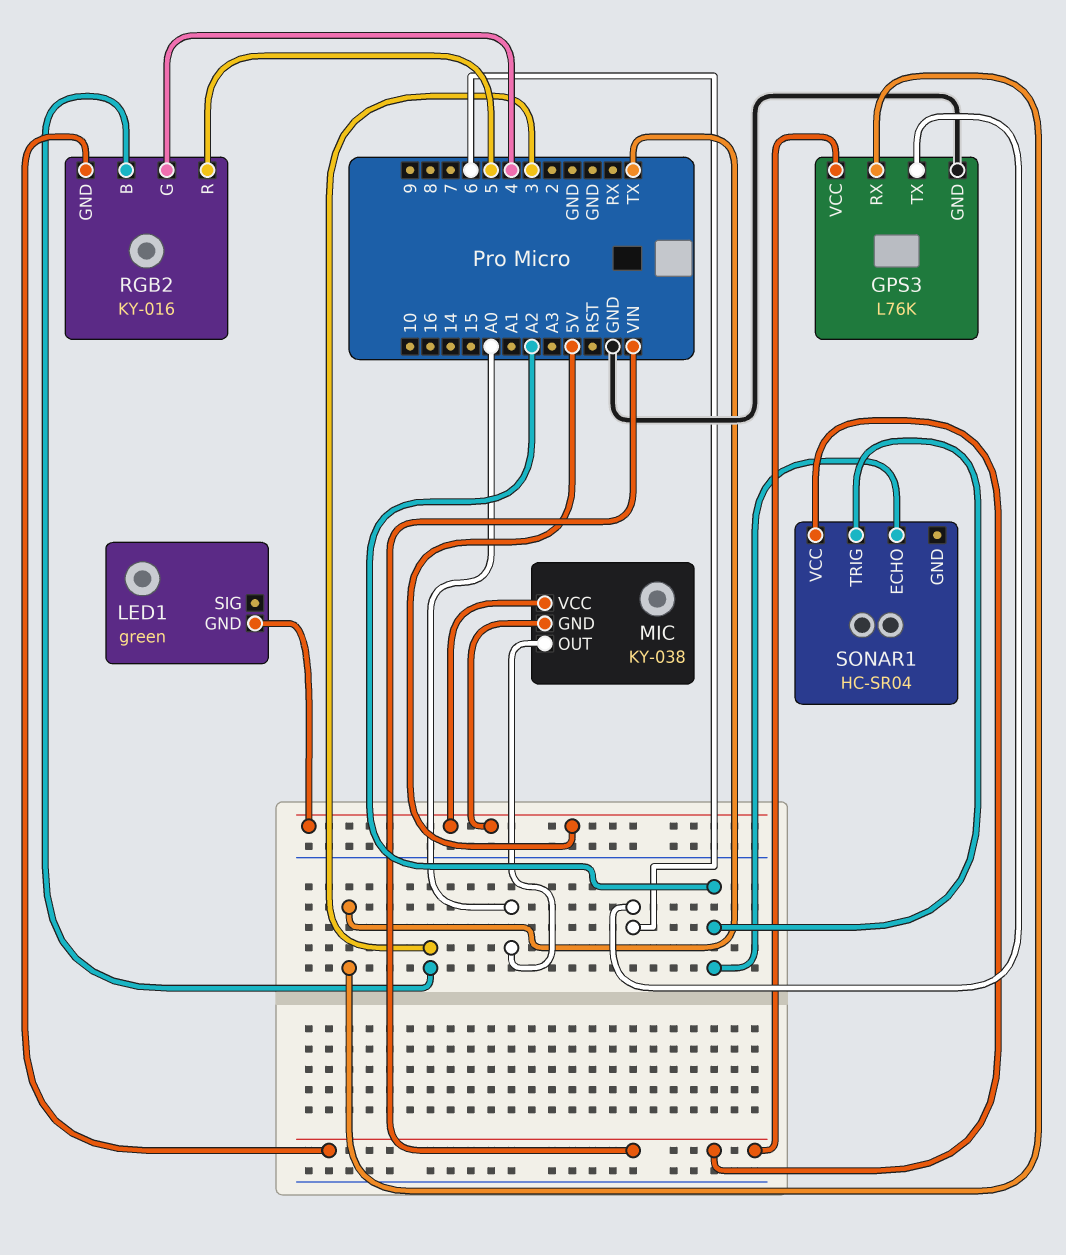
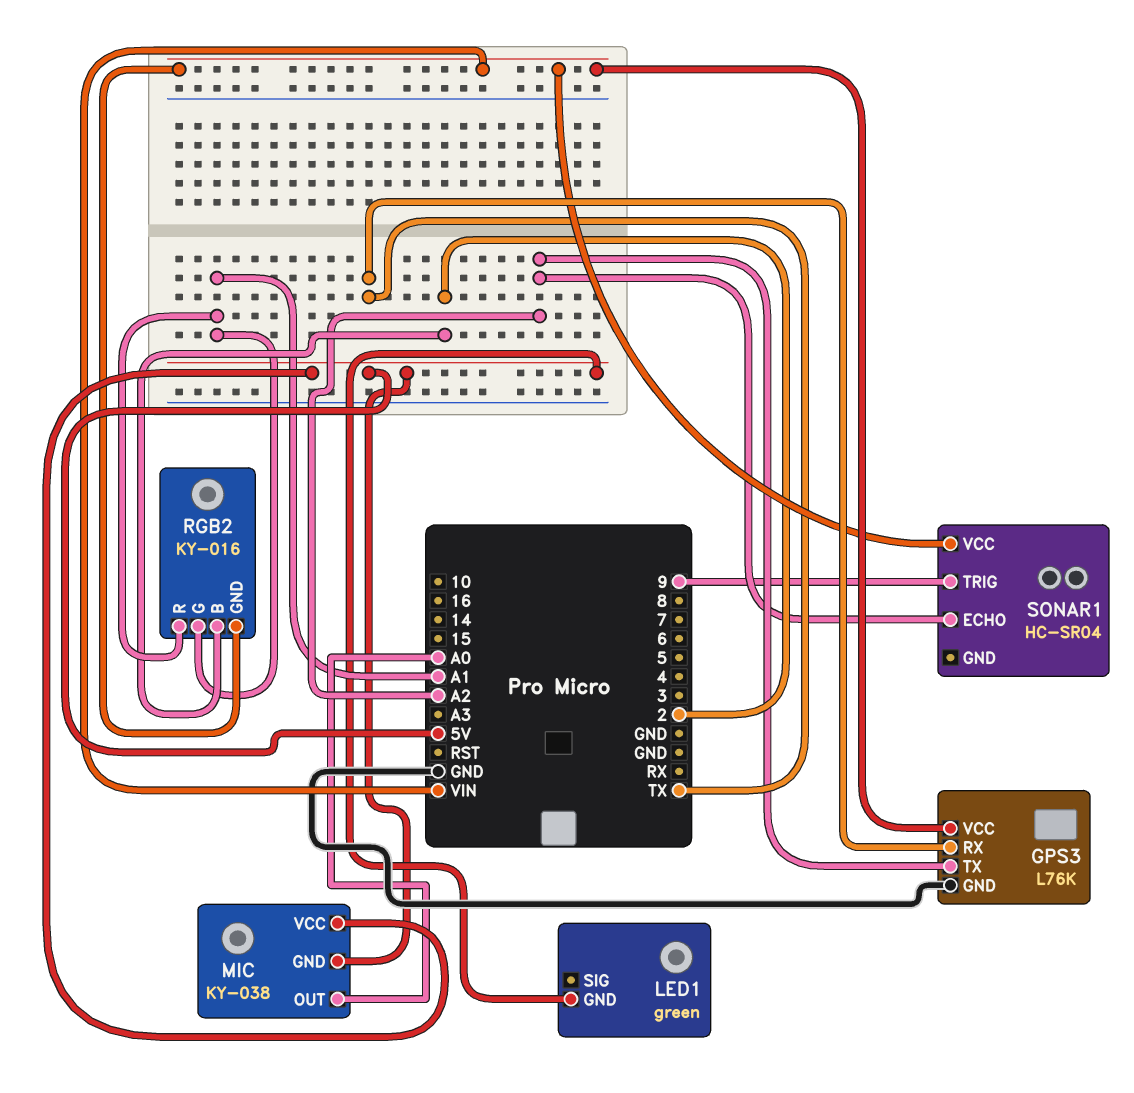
GPS3 pin TX: 6 -> A2
RGB2 pin B: 3 -> 2
RGB2 pin G: 4 -> A1
RGB2 pin R: 5 -> A1
SONAR1 pin TRIG: A2 -> 9

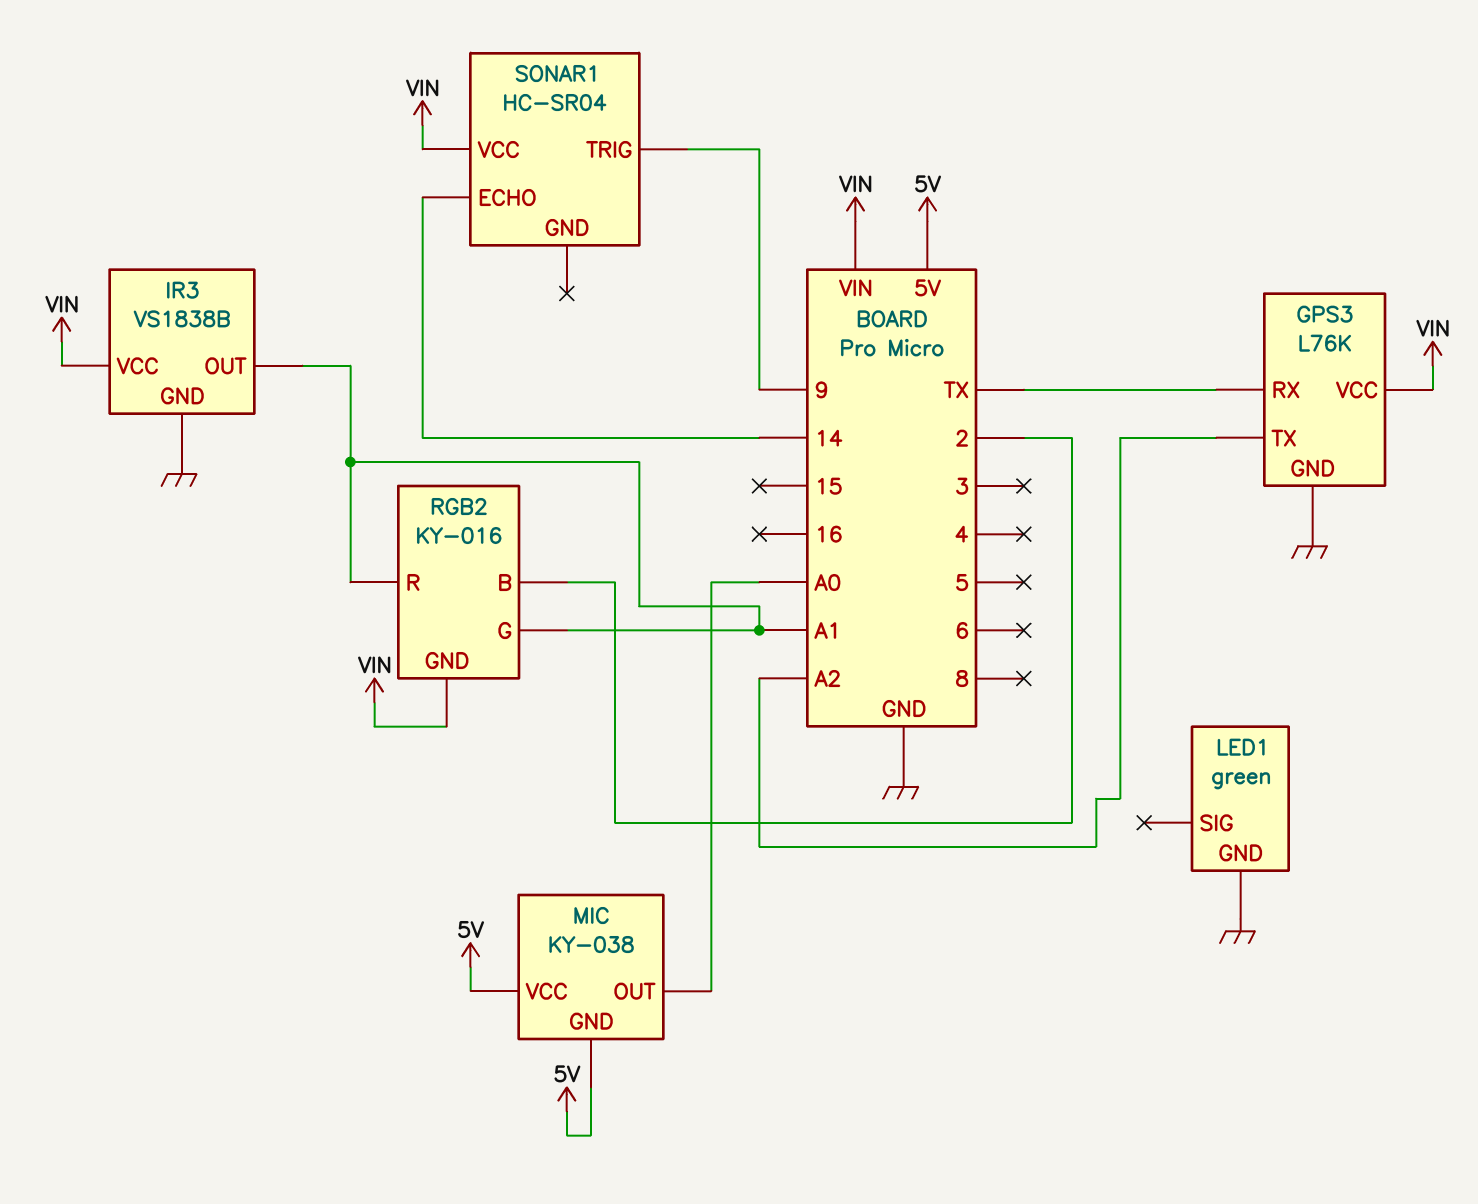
IR3: none -> VS1838B
IR3 pin GND: none -> GND
IR3 pin OUT: none -> A1
IR3 pin VCC: none -> VIN
LED1 pin GND: 5V -> GND
SONAR1 pin ECHO: A2 -> 14

